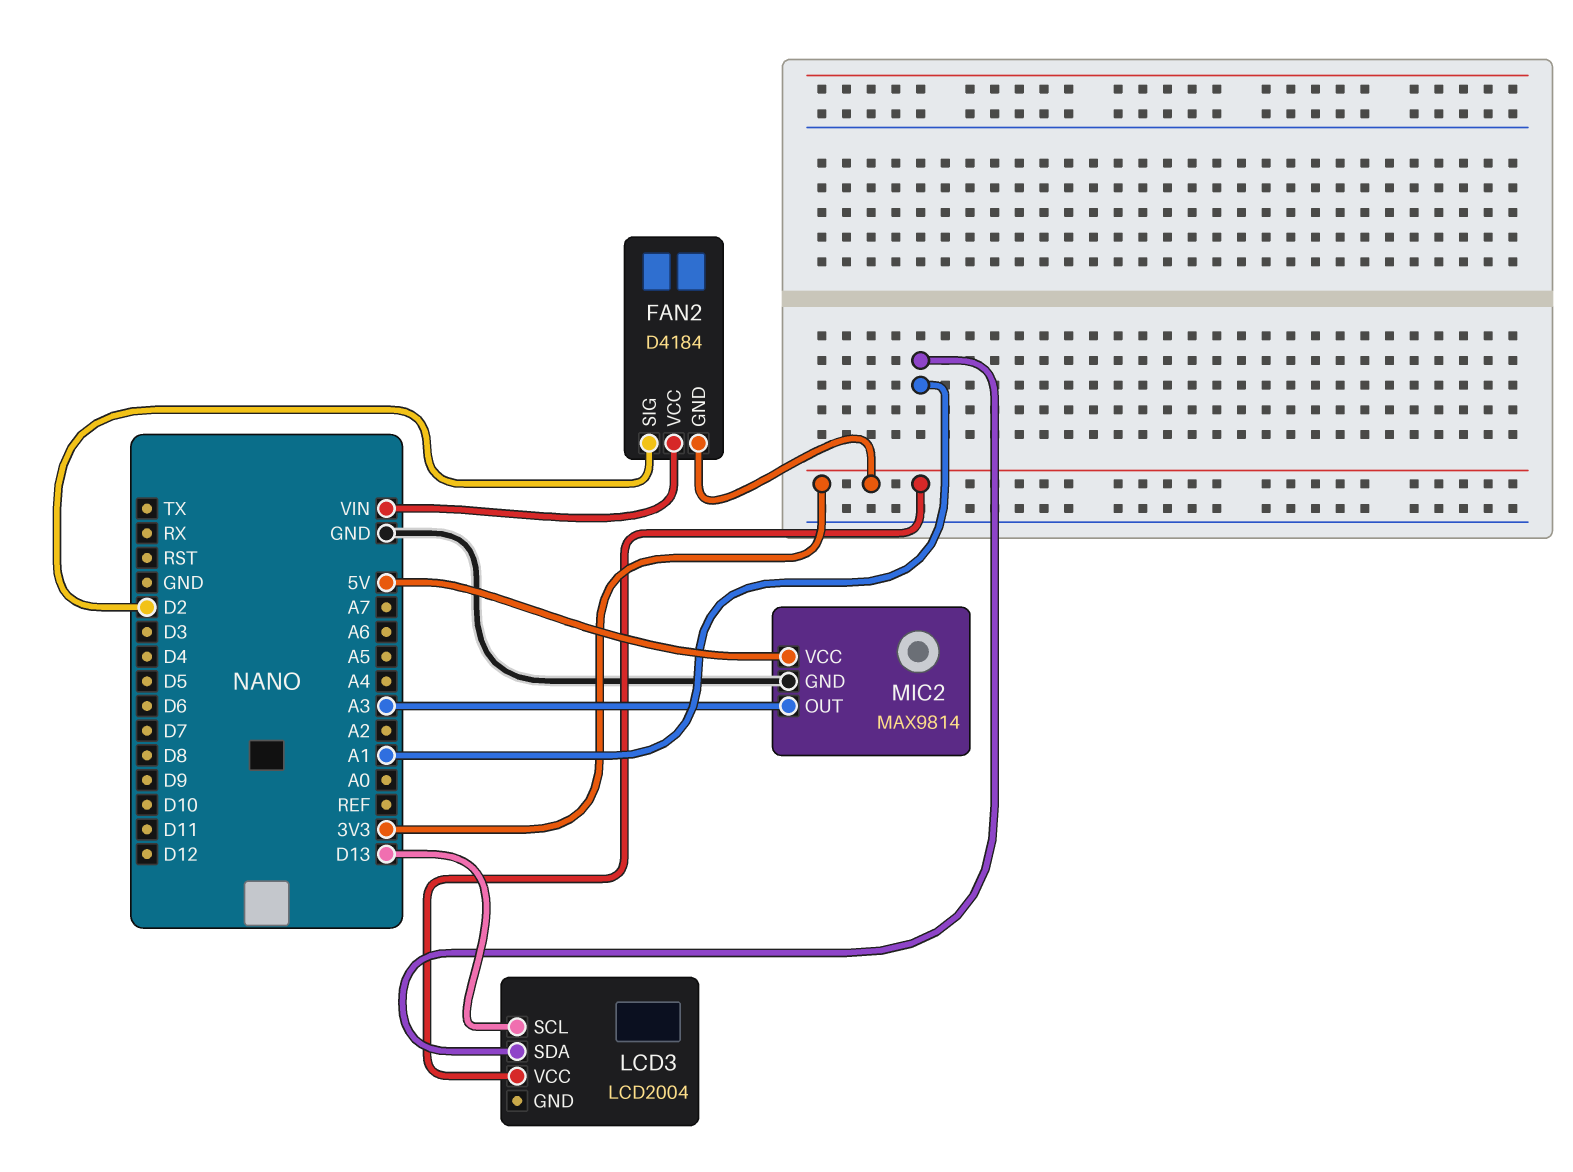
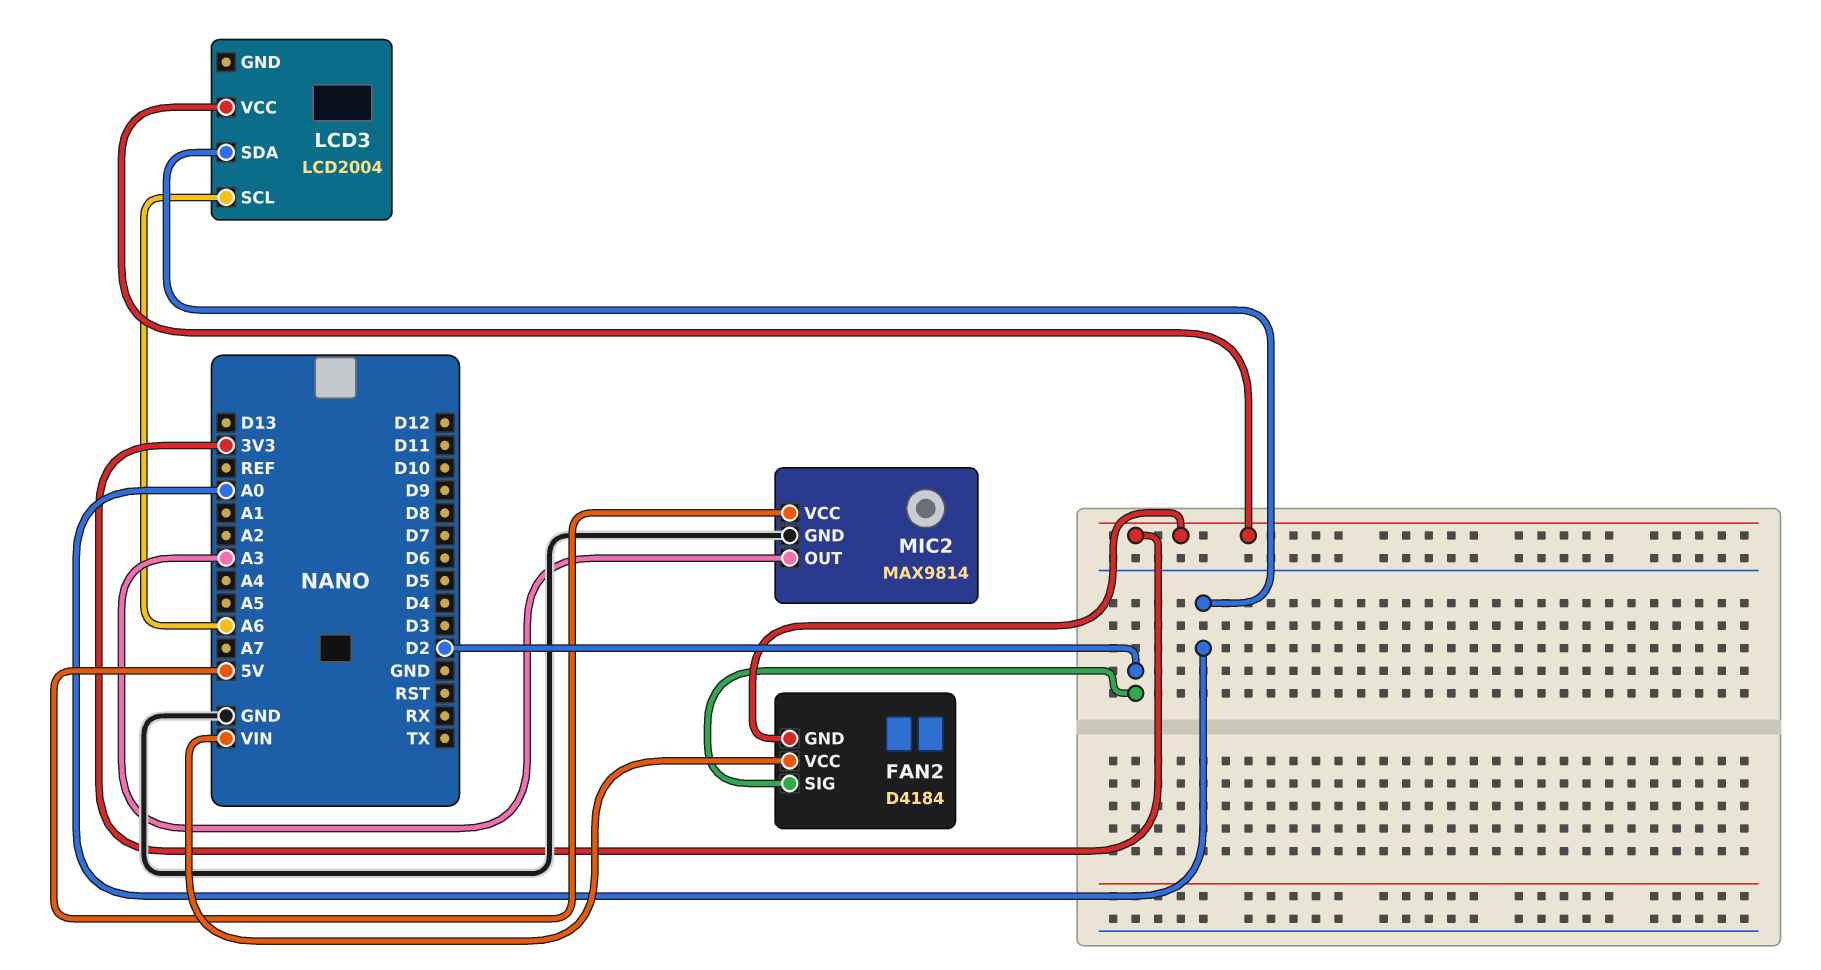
LCD3 pin SCL: D13 -> A6
LCD3 pin SDA: A1 -> A0

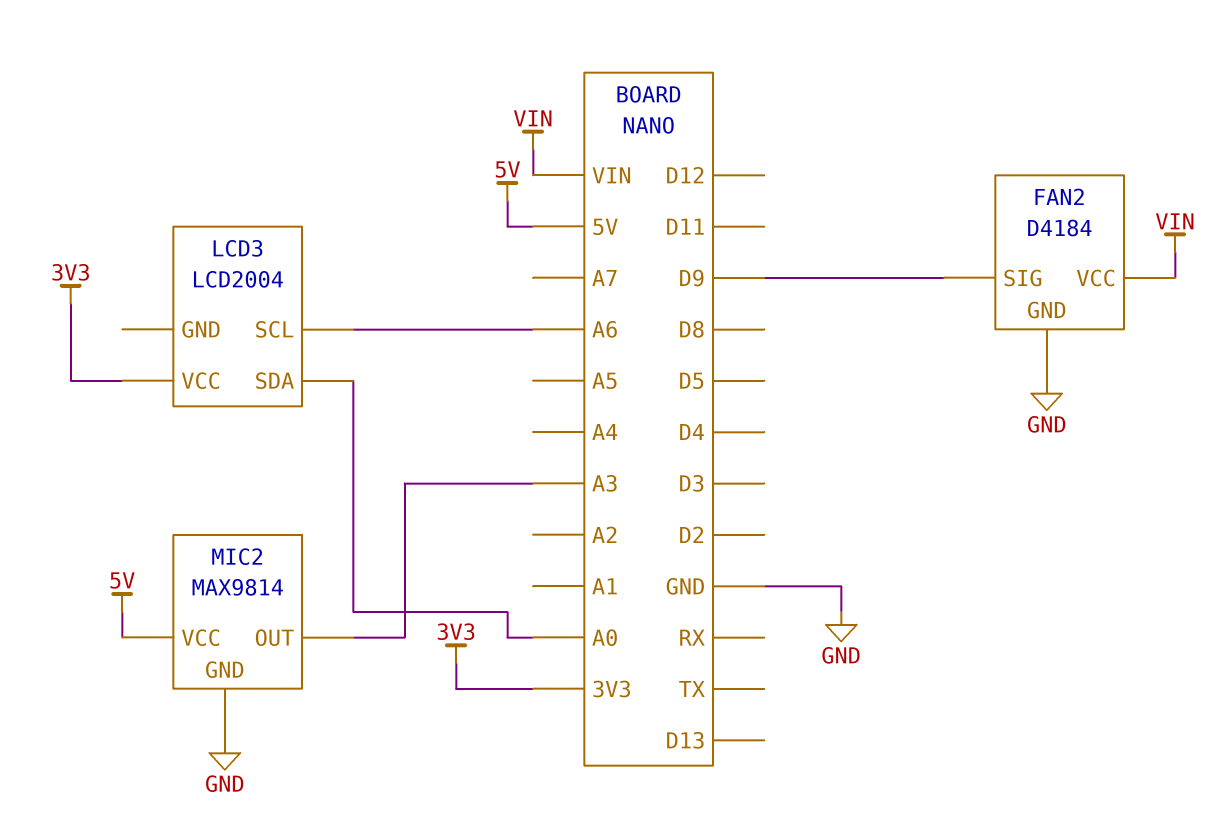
FAN2 pin GND: 3V3 -> GND
FAN2 pin SIG: D2 -> D9

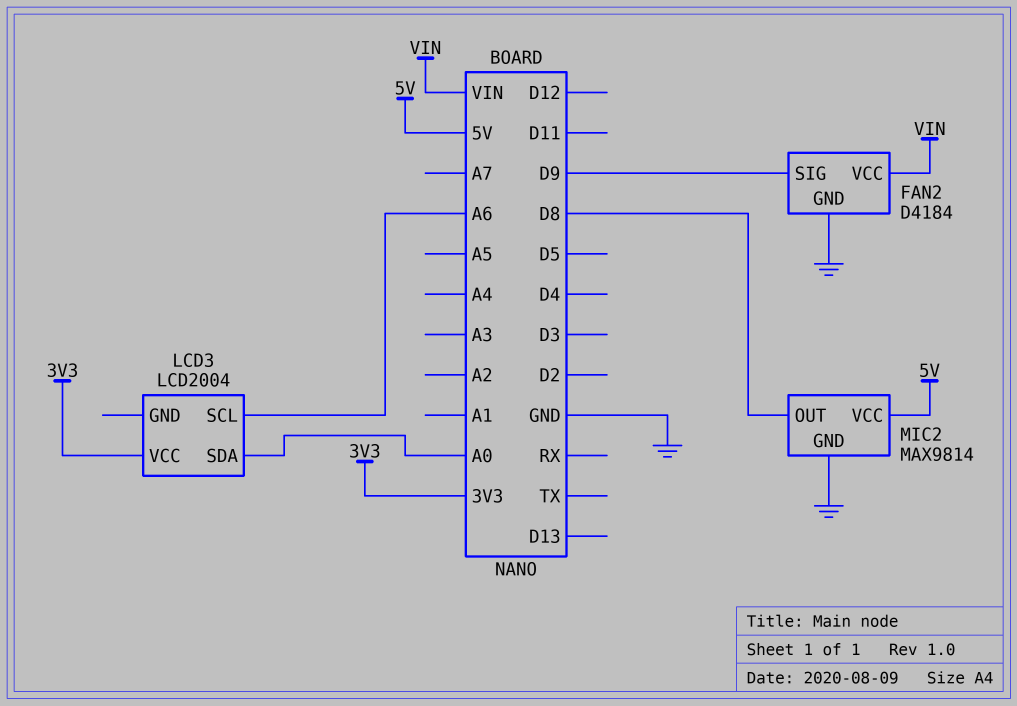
MIC2 pin OUT: A3 -> D8

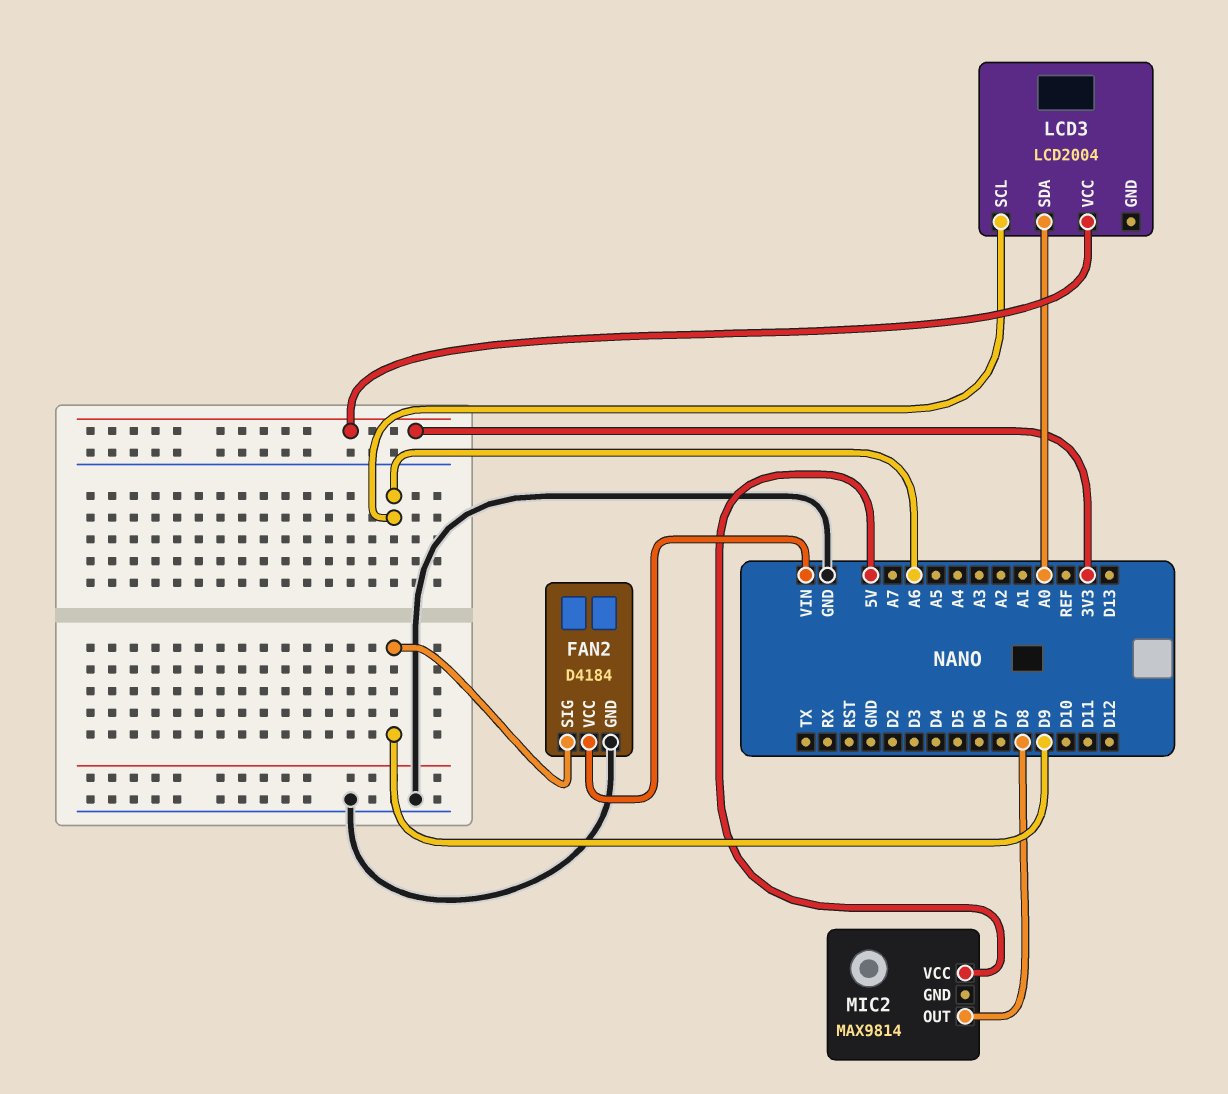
MIC2 pin GND: GND -> none

